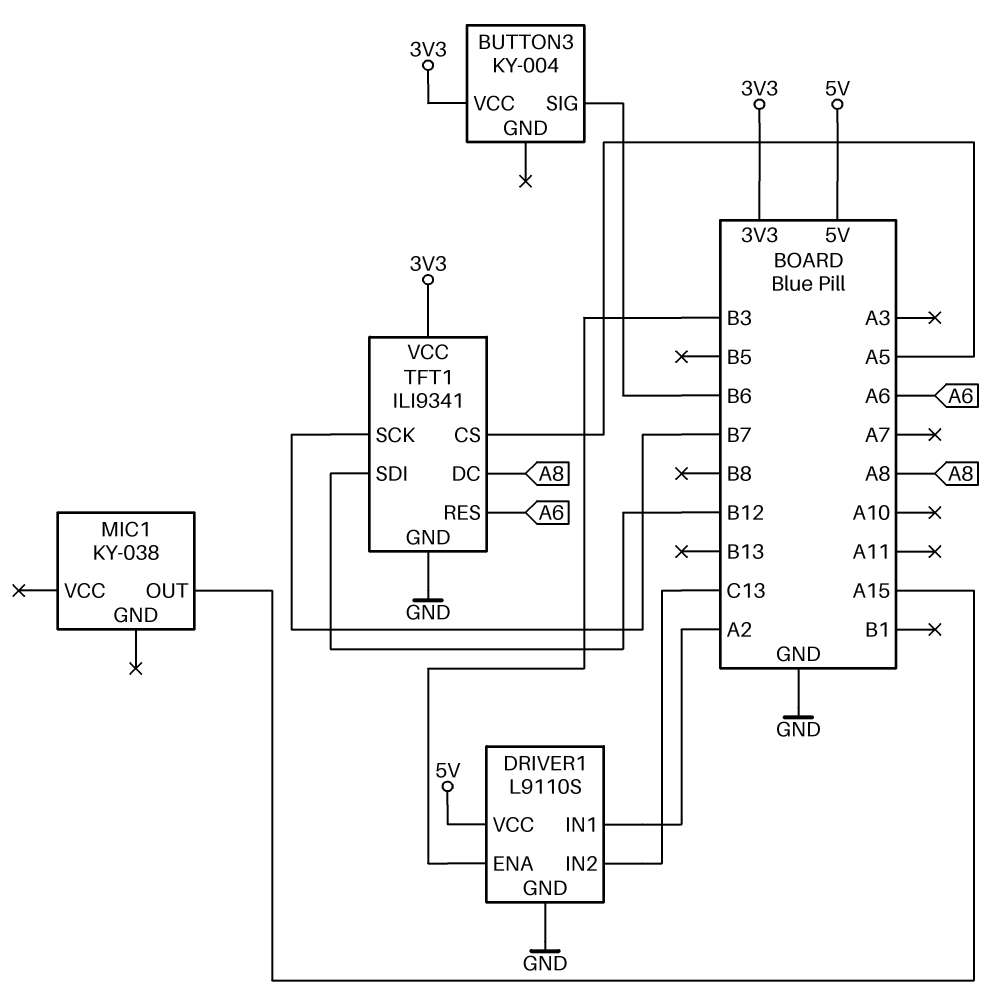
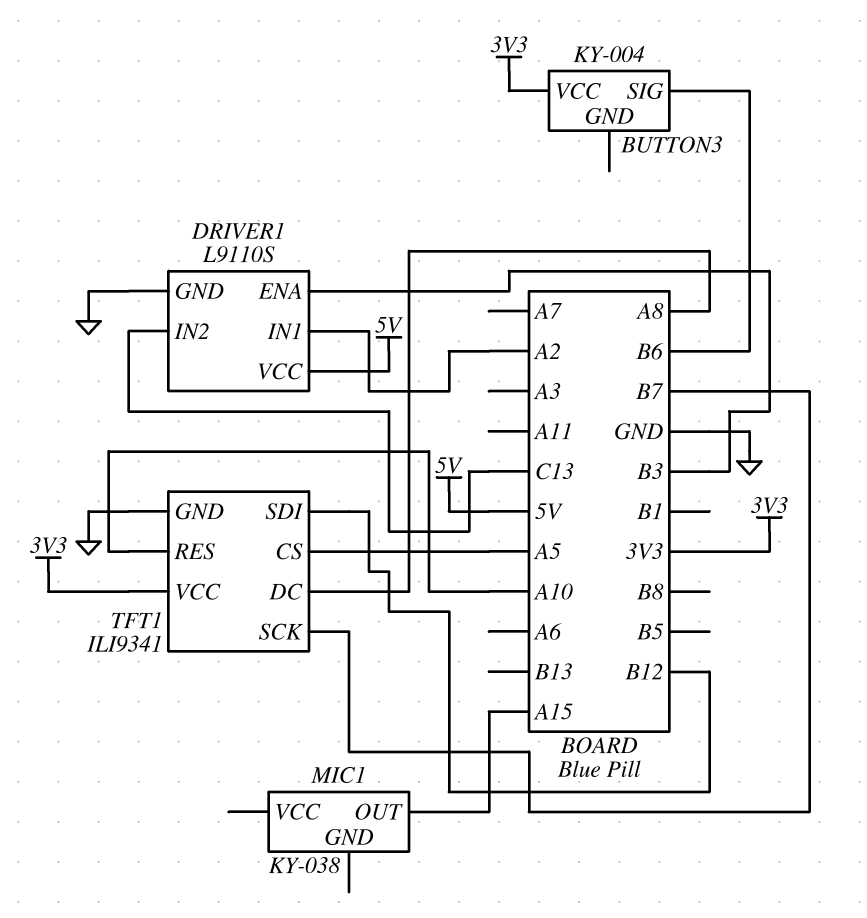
TFT1 pin RES: A6 -> A10

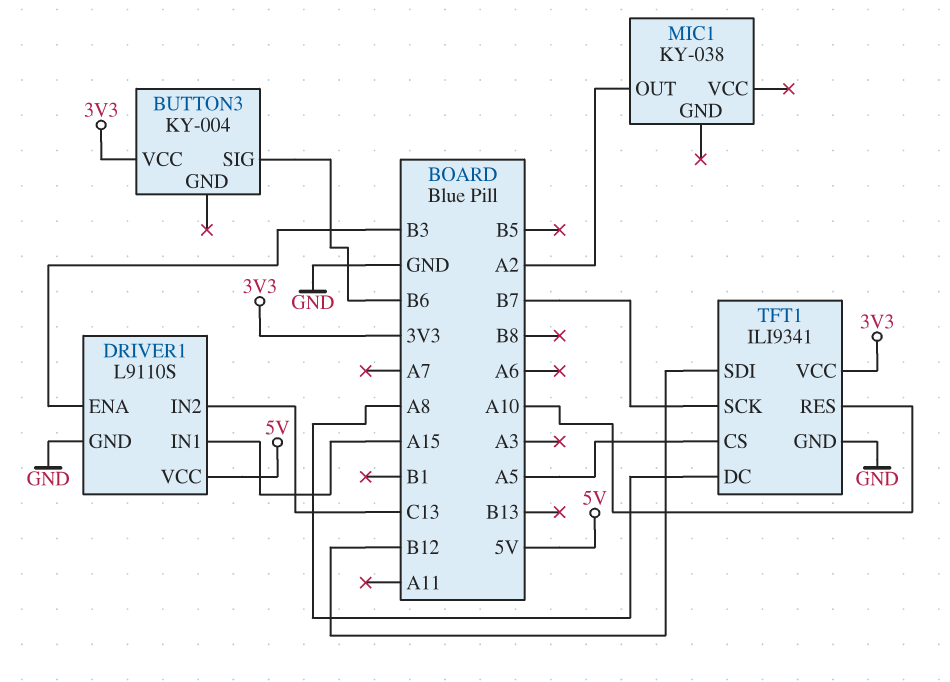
DRIVER1 pin IN1: A2 -> A15
MIC1 pin OUT: A15 -> A2

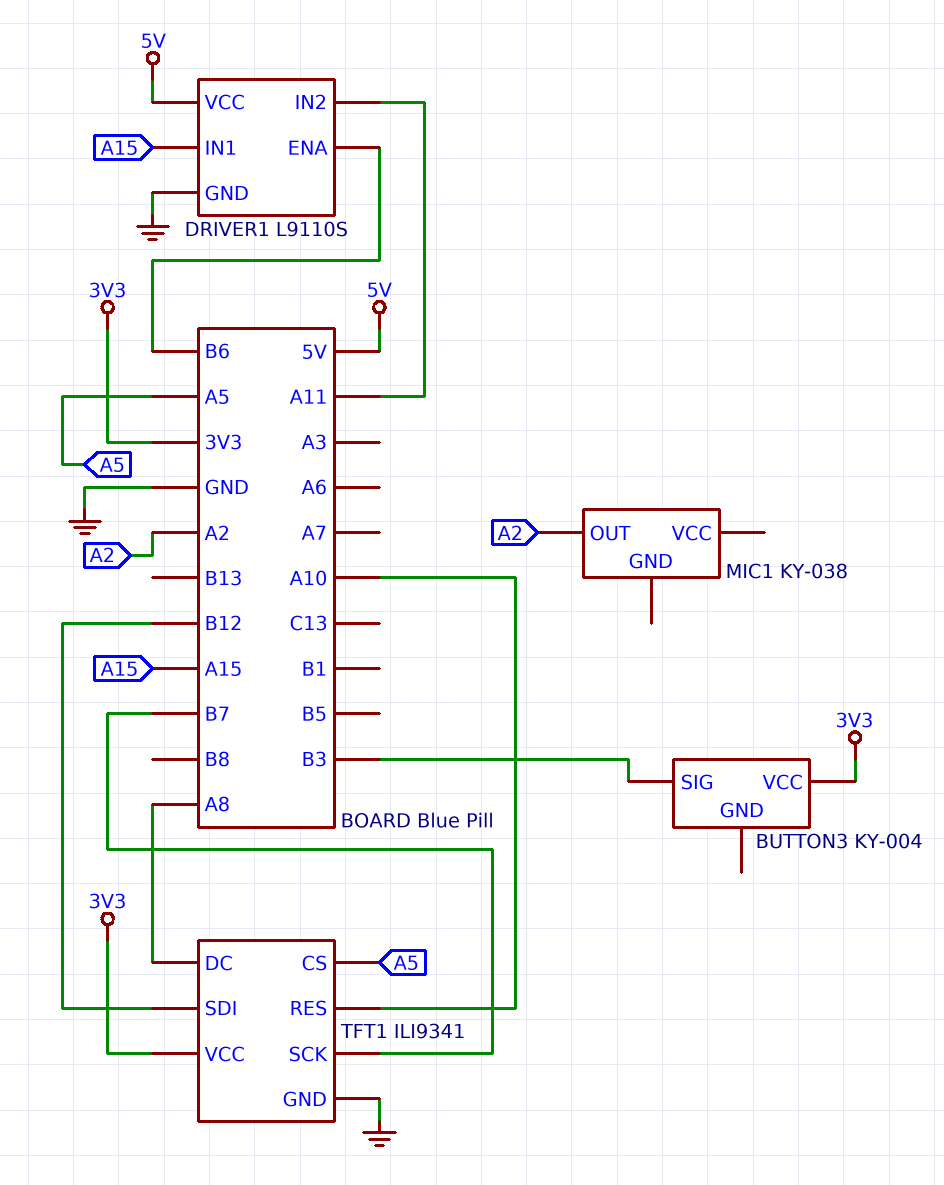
BUTTON3 pin SIG: B6 -> B3
DRIVER1 pin ENA: B3 -> B6
DRIVER1 pin IN2: C13 -> A11

